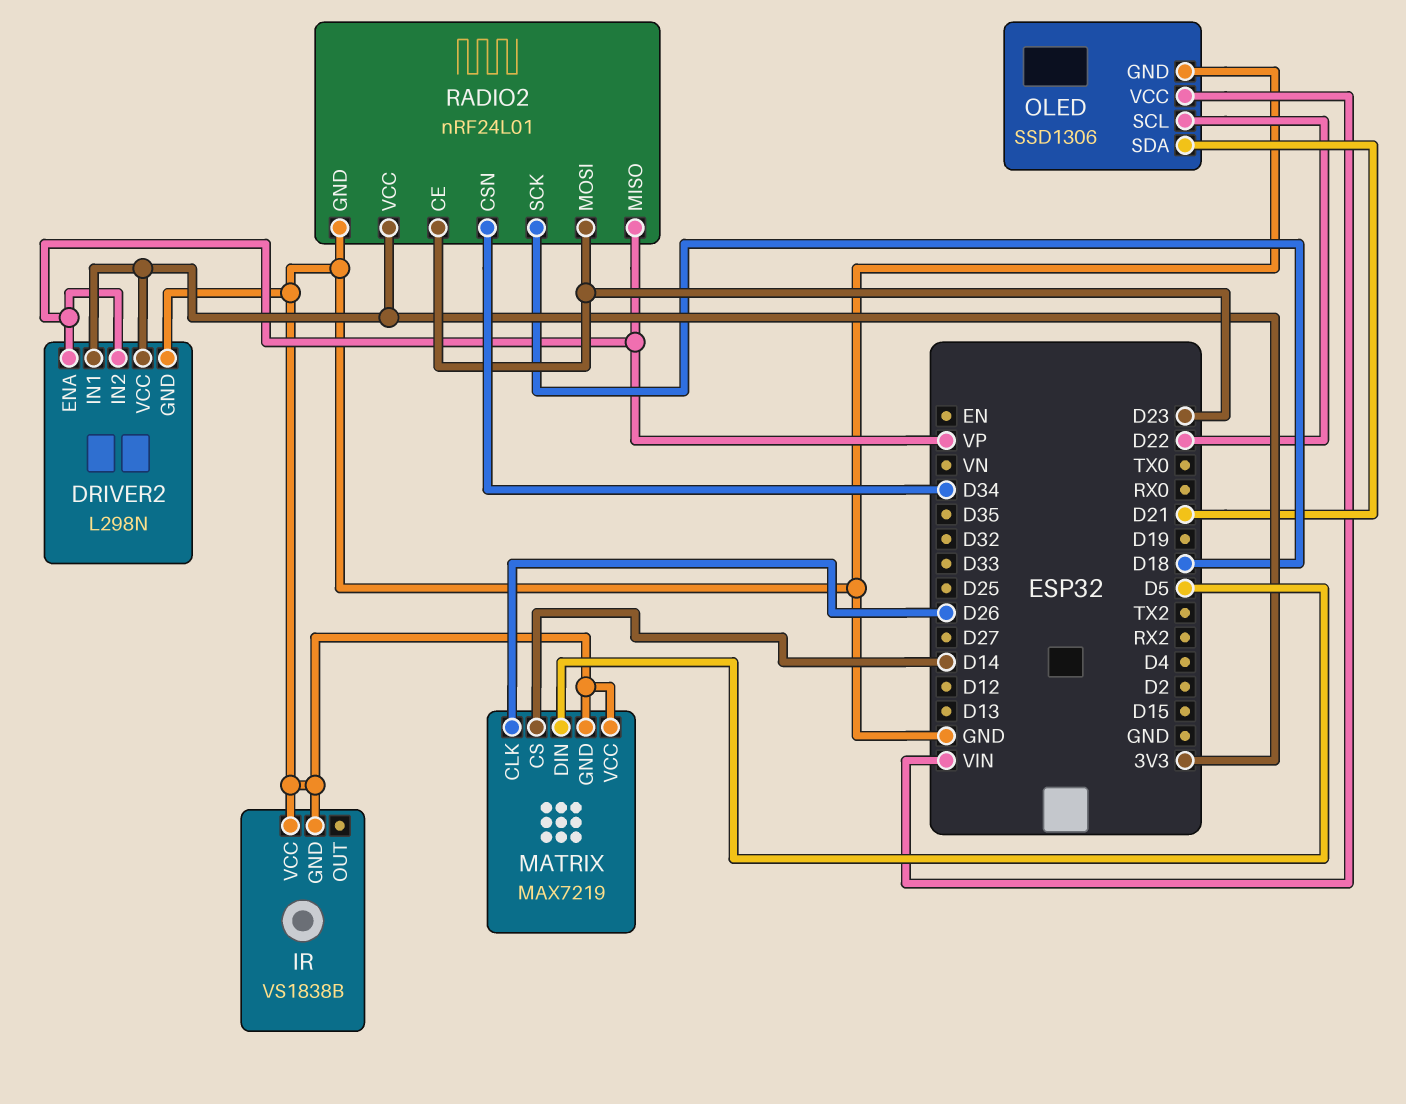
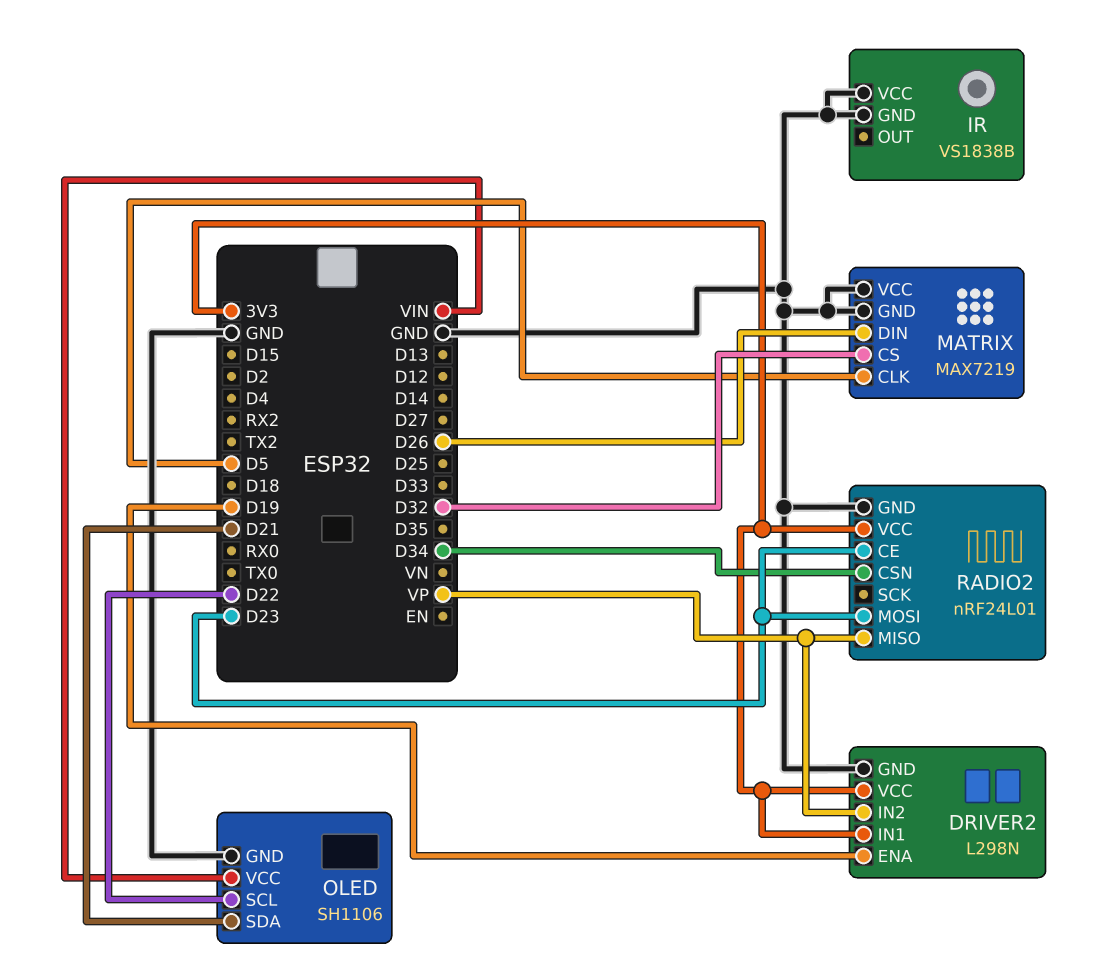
DRIVER2 pin ENA: VP -> D19
MATRIX pin CLK: D26 -> D5
MATRIX pin CS: D14 -> D32
MATRIX pin DIN: D5 -> D26
OLED: SSD1306 -> SH1106
RADIO2 pin SCK: D18 -> none

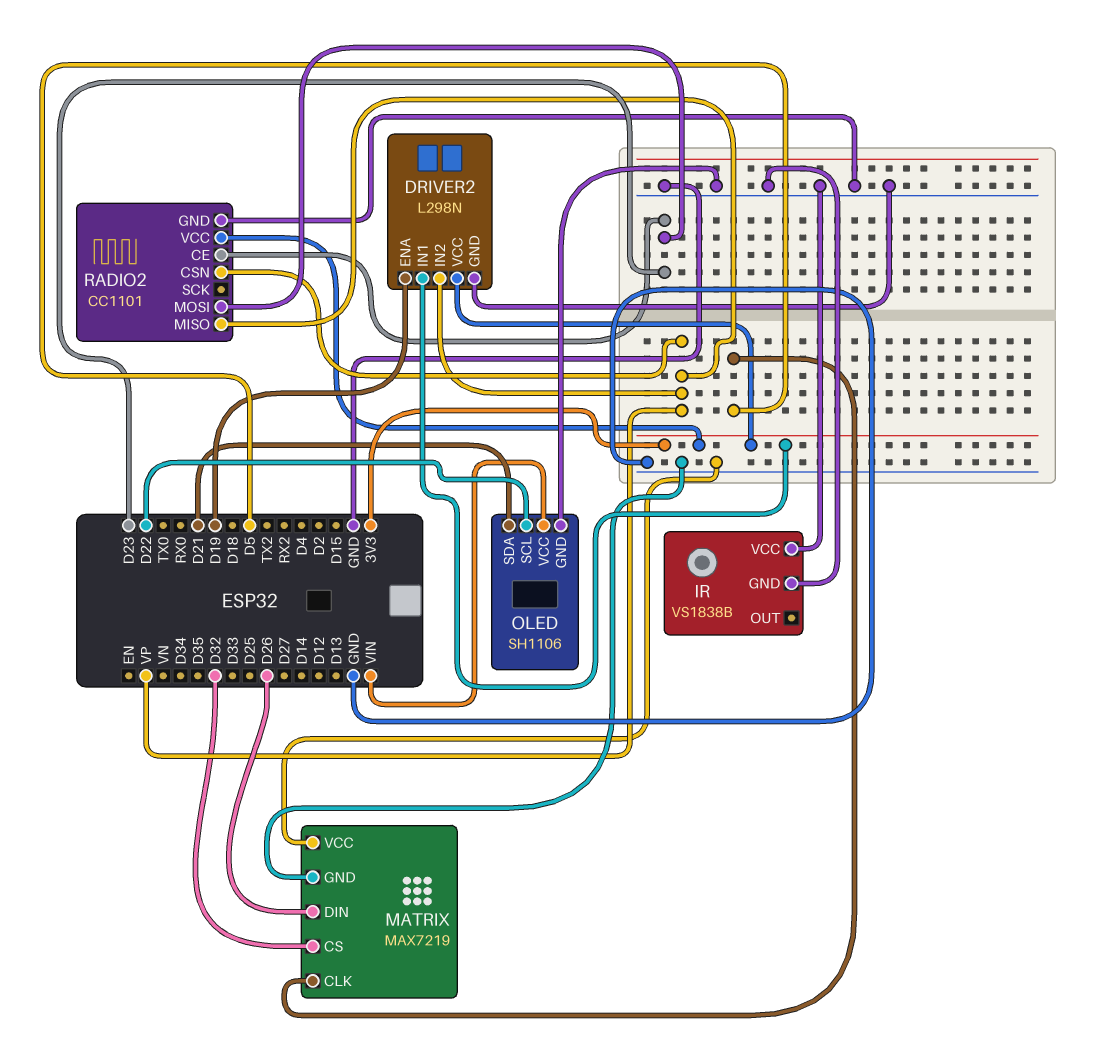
RADIO2: nRF24L01 -> CC1101
RADIO2 pin CSN: D34 -> VP

